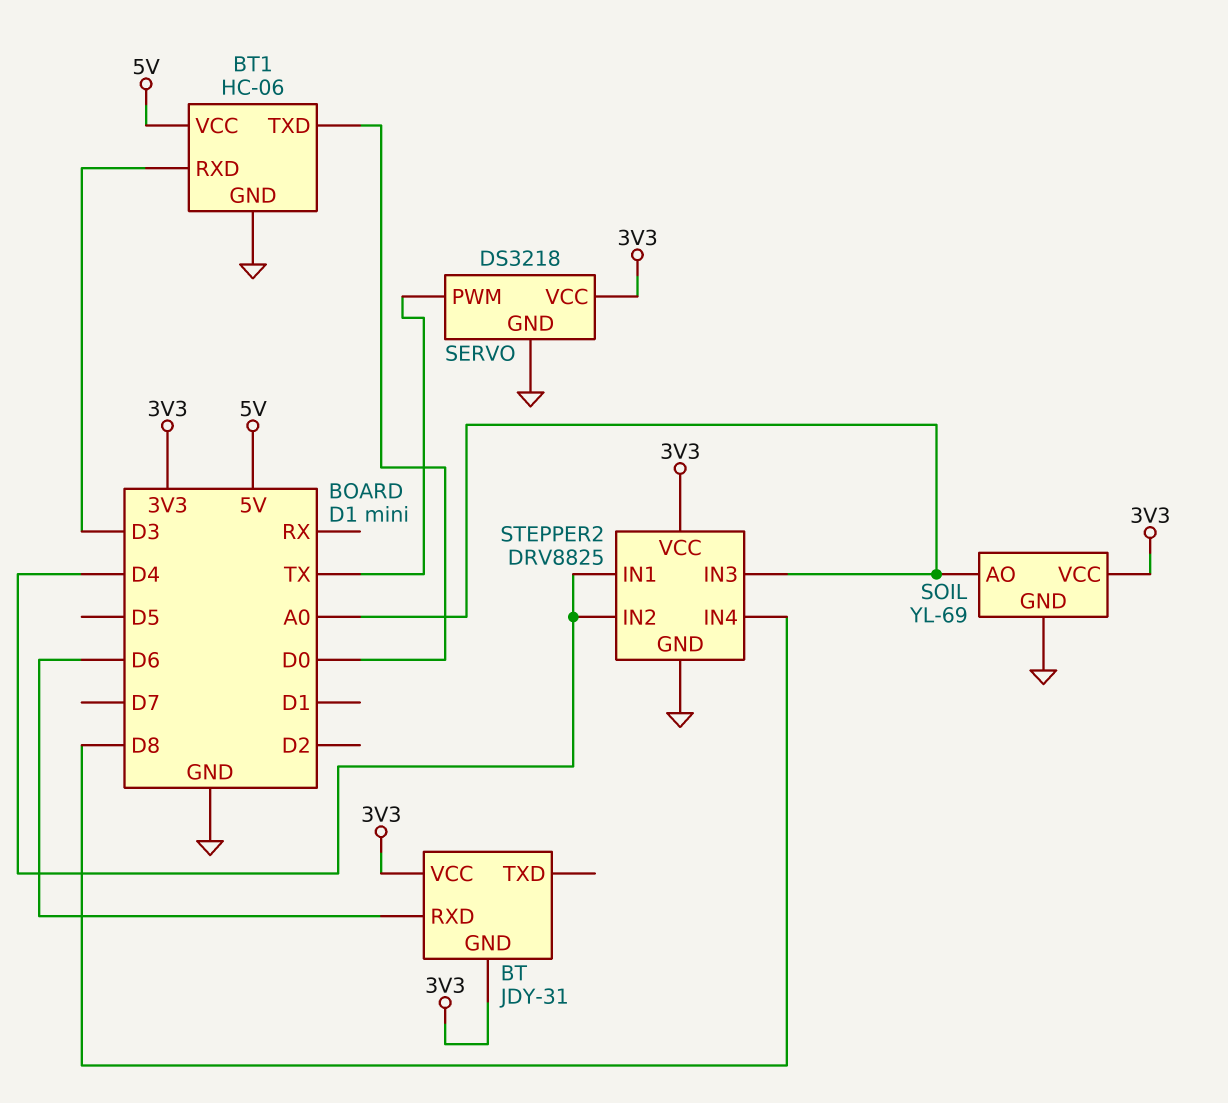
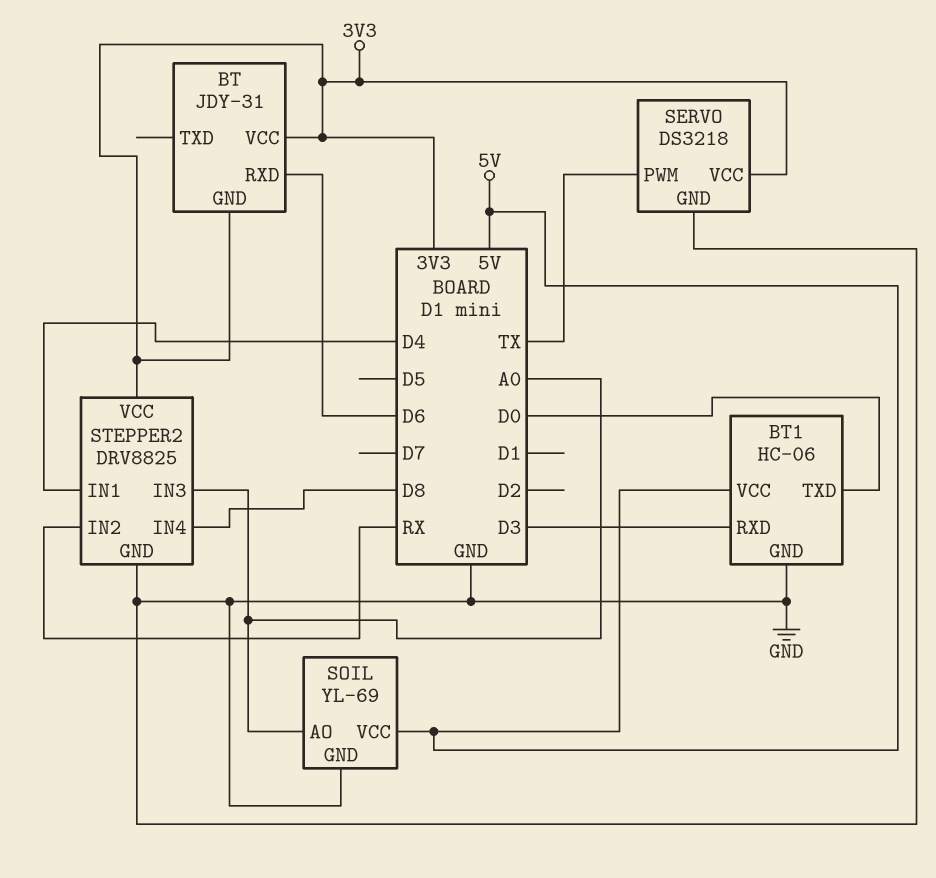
SOIL pin VCC: 3V3 -> 5V
STEPPER2 pin IN2: D4 -> RX

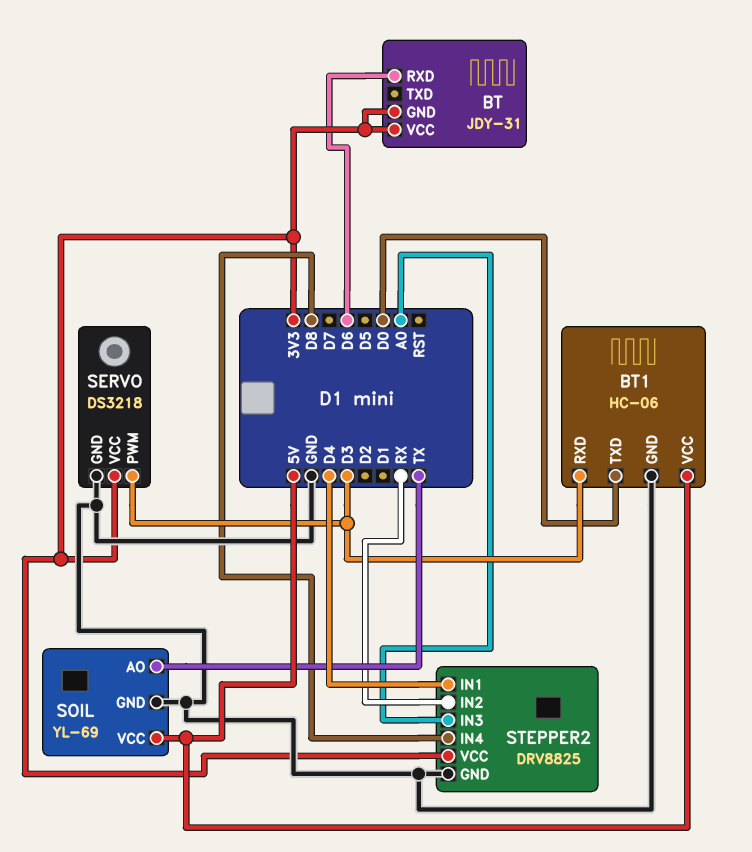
SERVO pin PWM: TX -> D3
SOIL pin AO: A0 -> TX

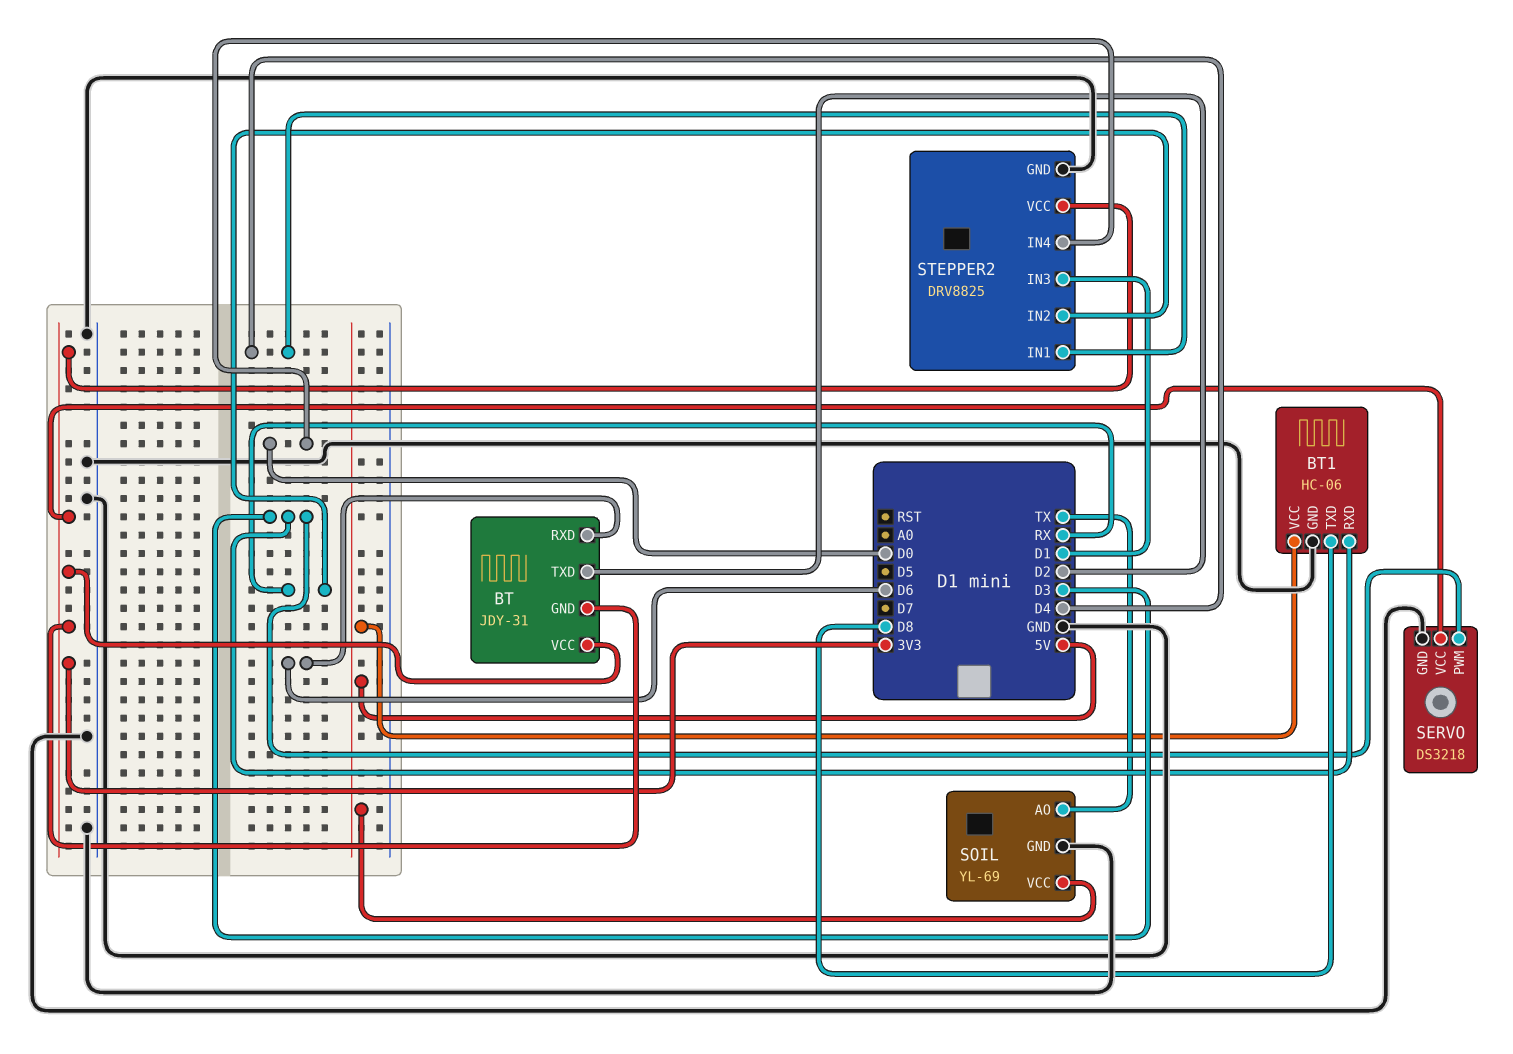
BT pin TXD: none -> D2
BT1 pin TXD: D0 -> D8
STEPPER2 pin IN3: A0 -> D1
STEPPER2 pin IN4: D8 -> D0

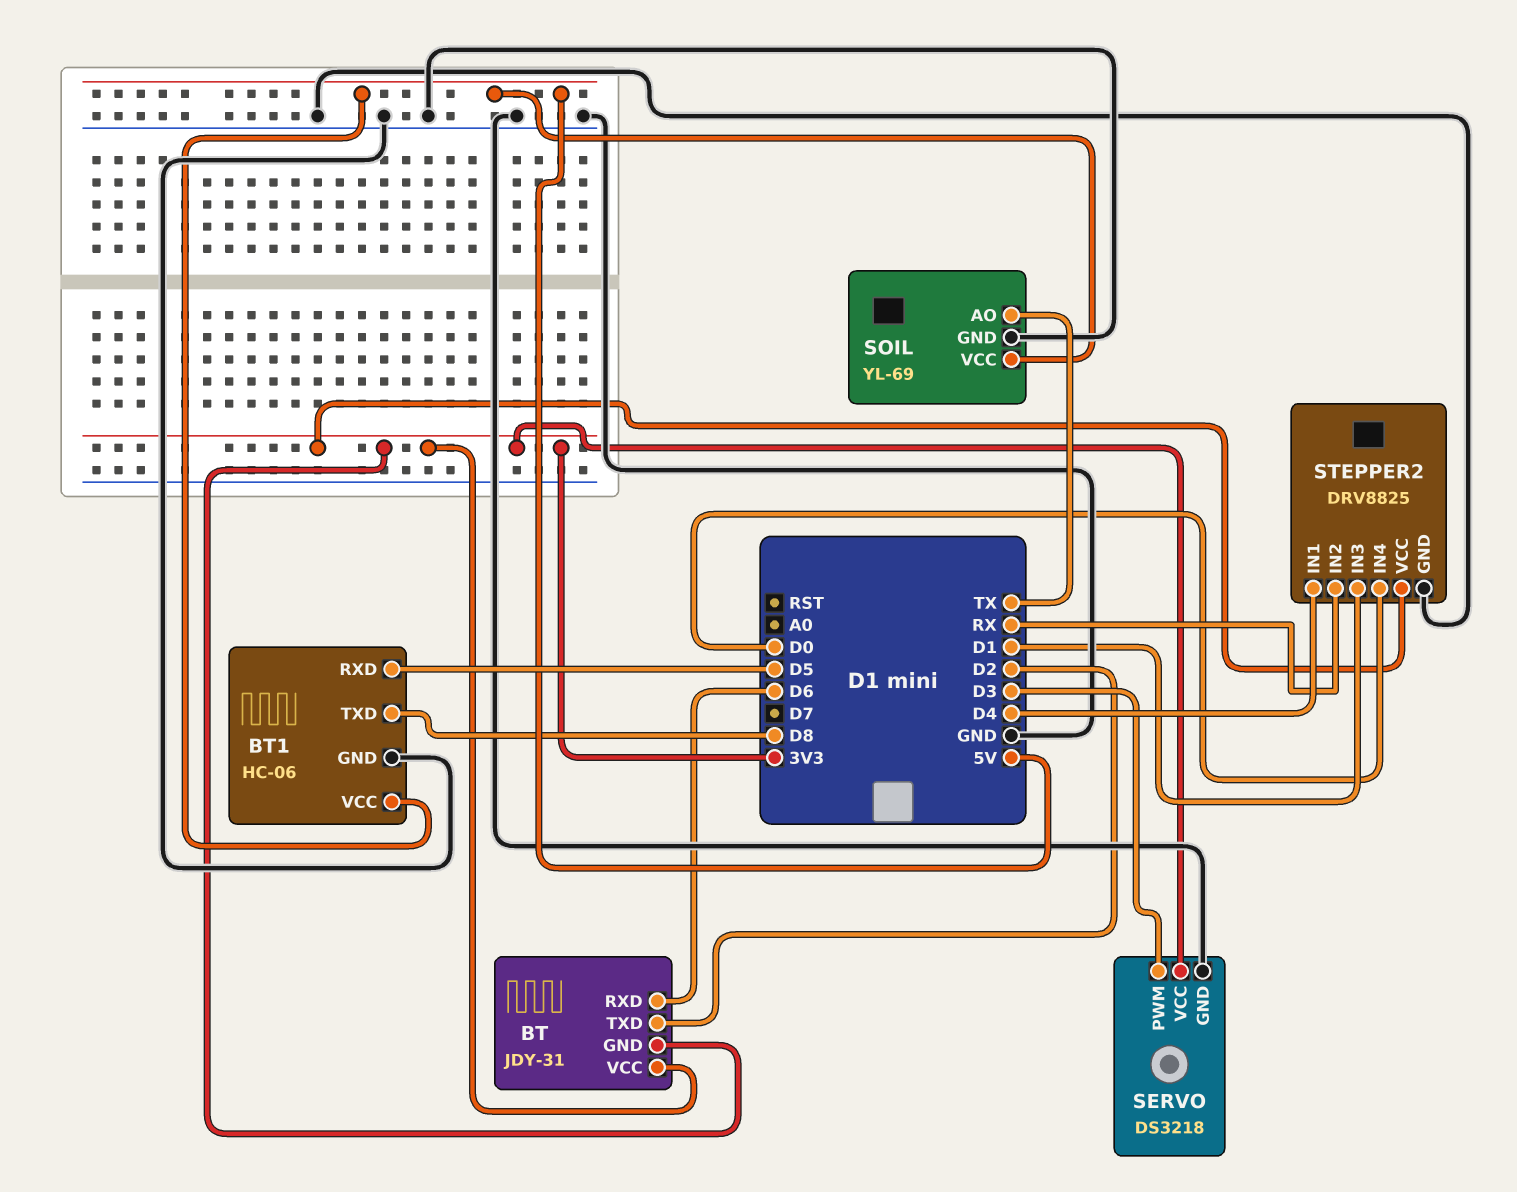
BT1 pin RXD: D3 -> D5

